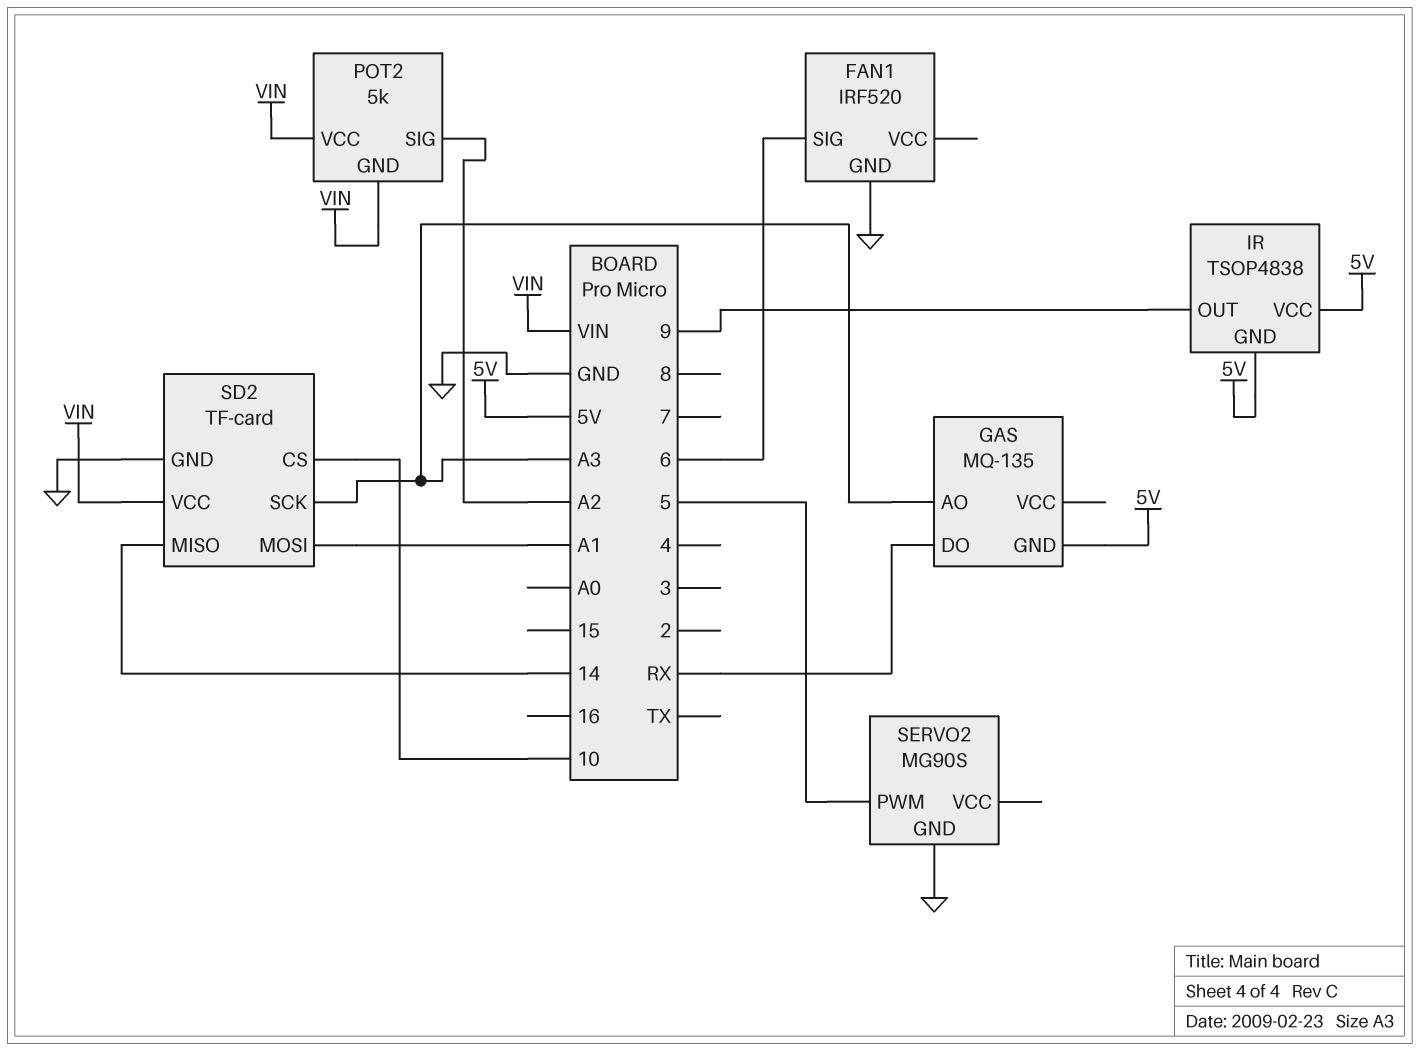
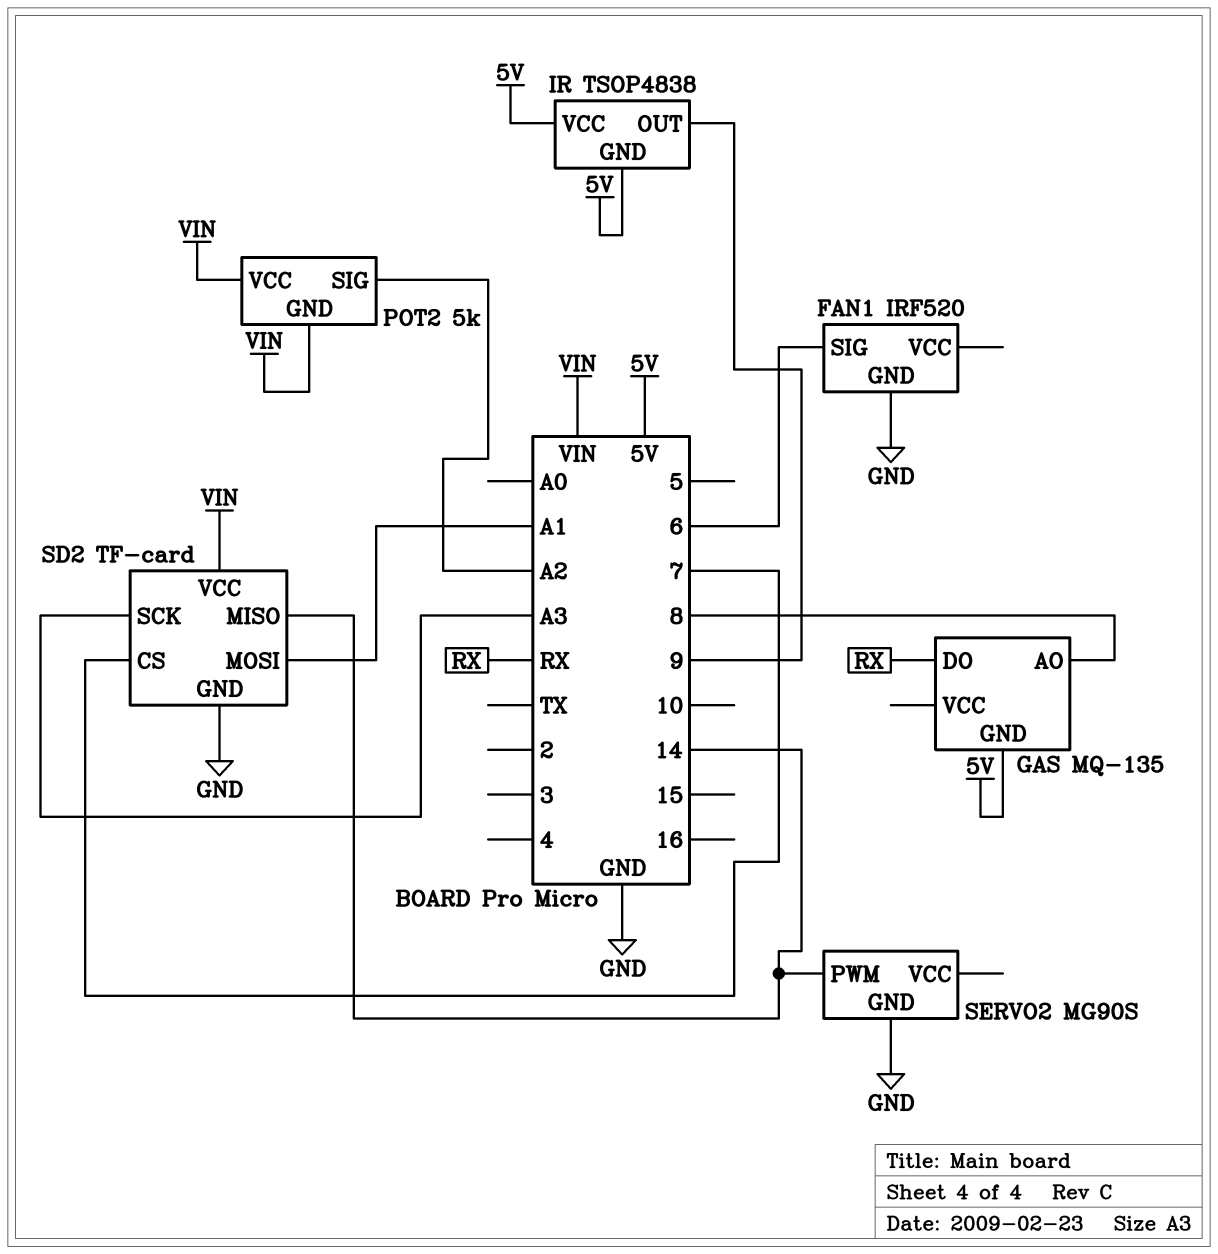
GAS pin AO: A3 -> 8
SD2 pin CS: 10 -> 7
SERVO2 pin PWM: 5 -> 14

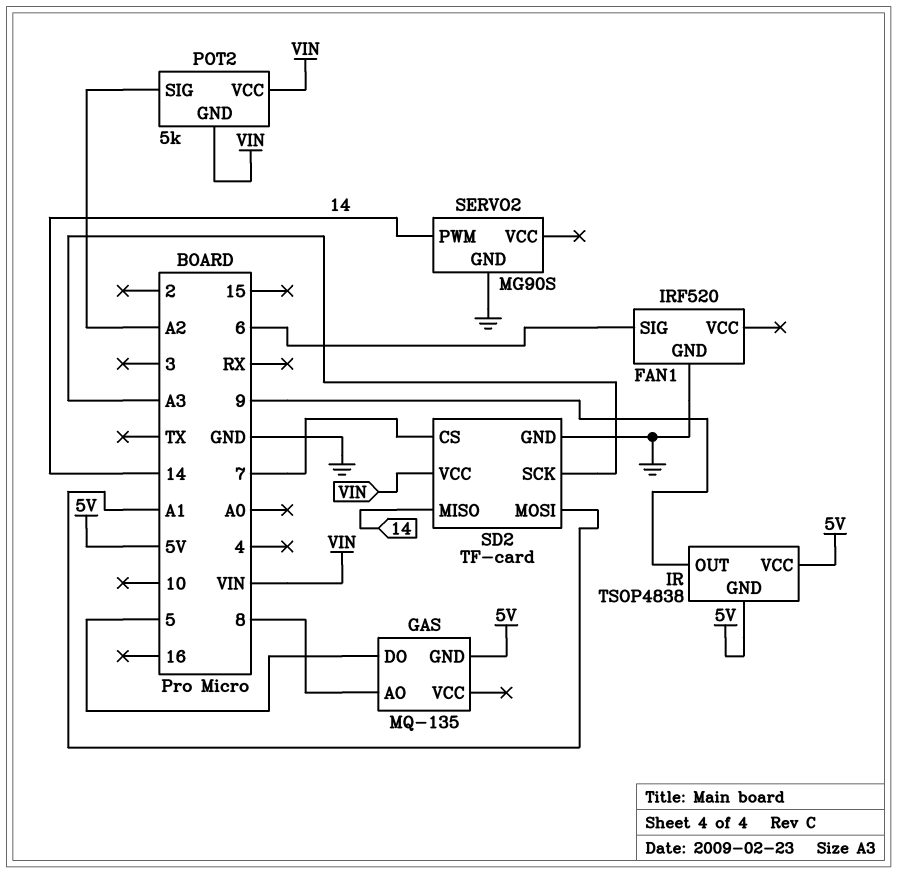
GAS pin DO: RX -> 5

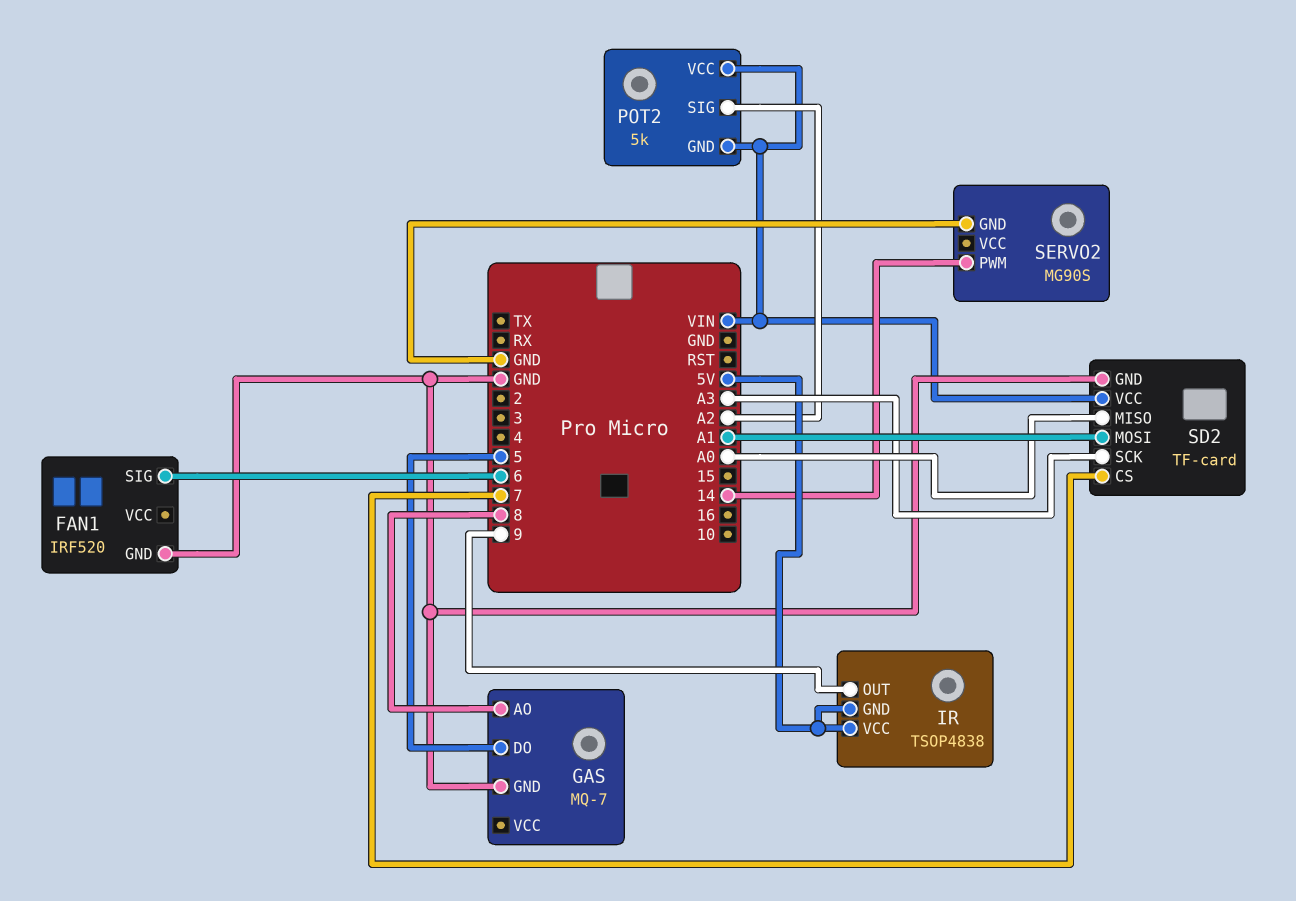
GAS: MQ-135 -> MQ-7
GAS pin GND: 5V -> GND
SD2 pin MISO: 14 -> A0

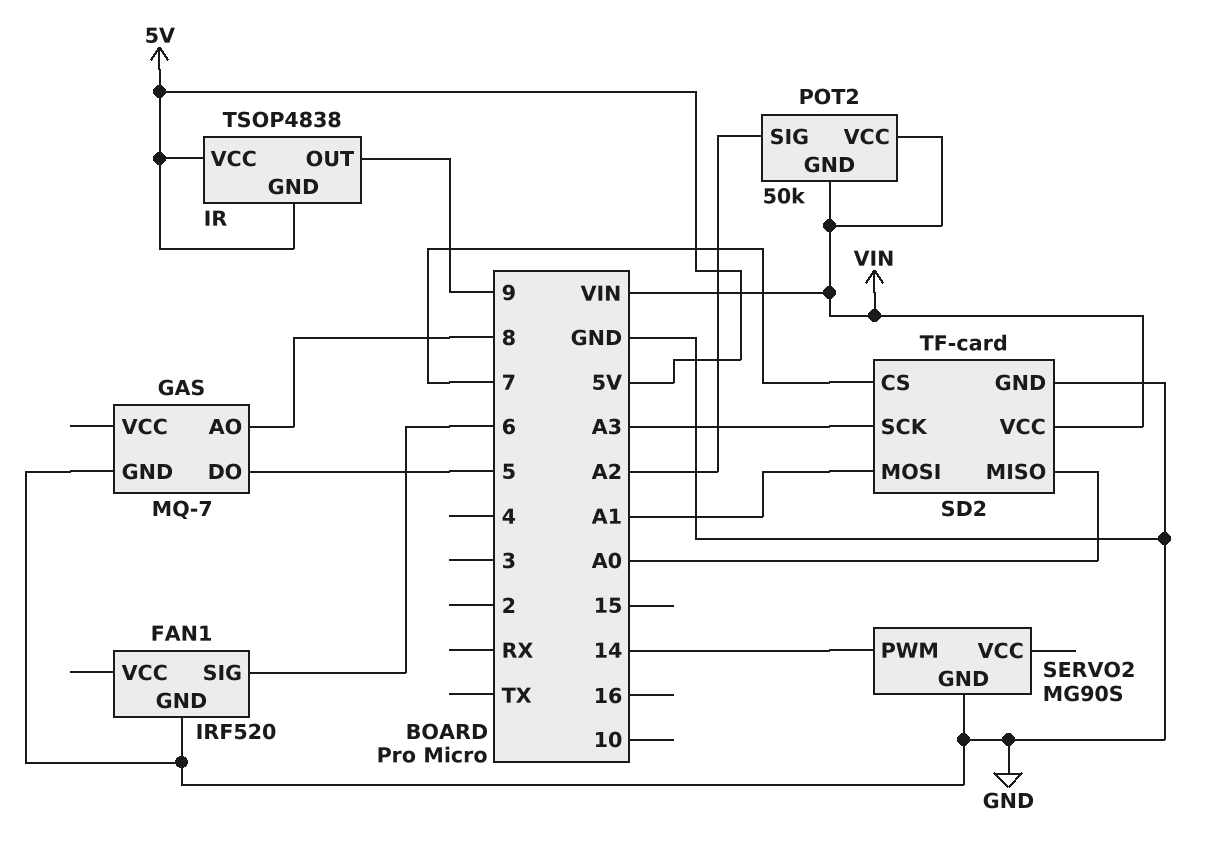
POT2: 5k -> 50k

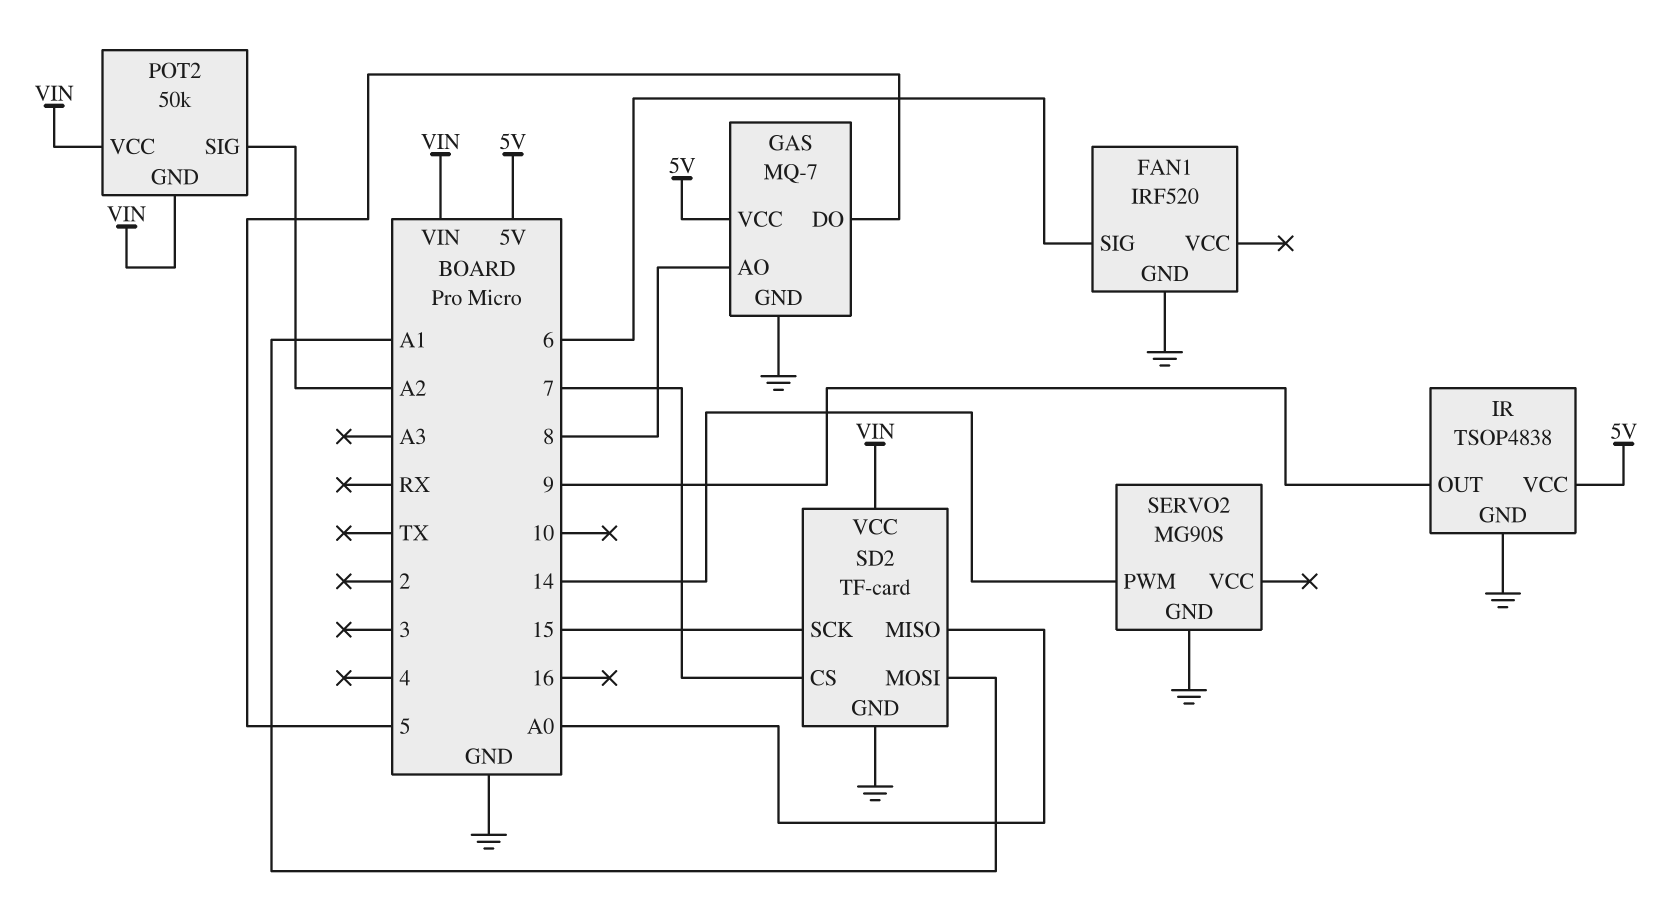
GAS pin VCC: none -> 5V
IR pin GND: 5V -> GND
SD2 pin SCK: A3 -> 15

